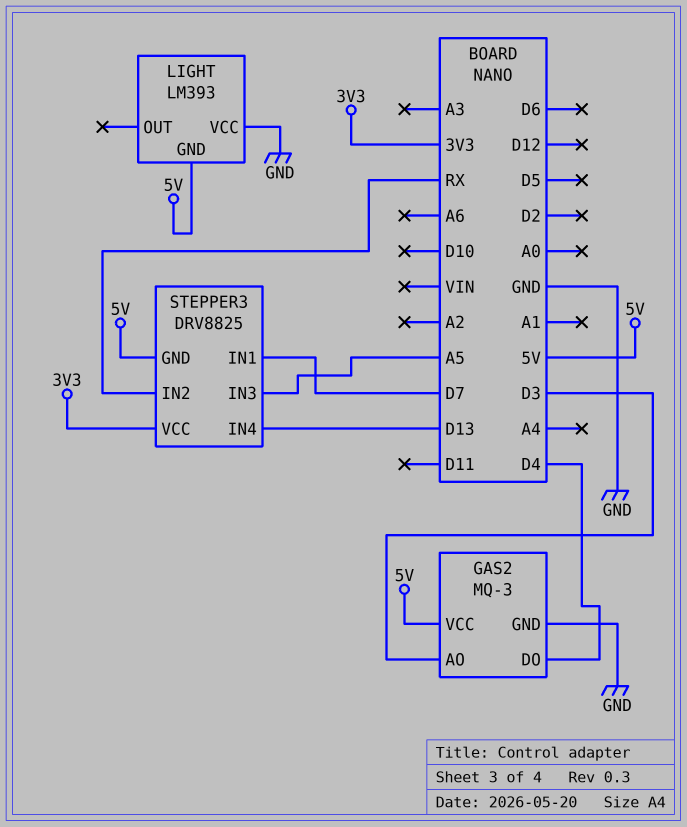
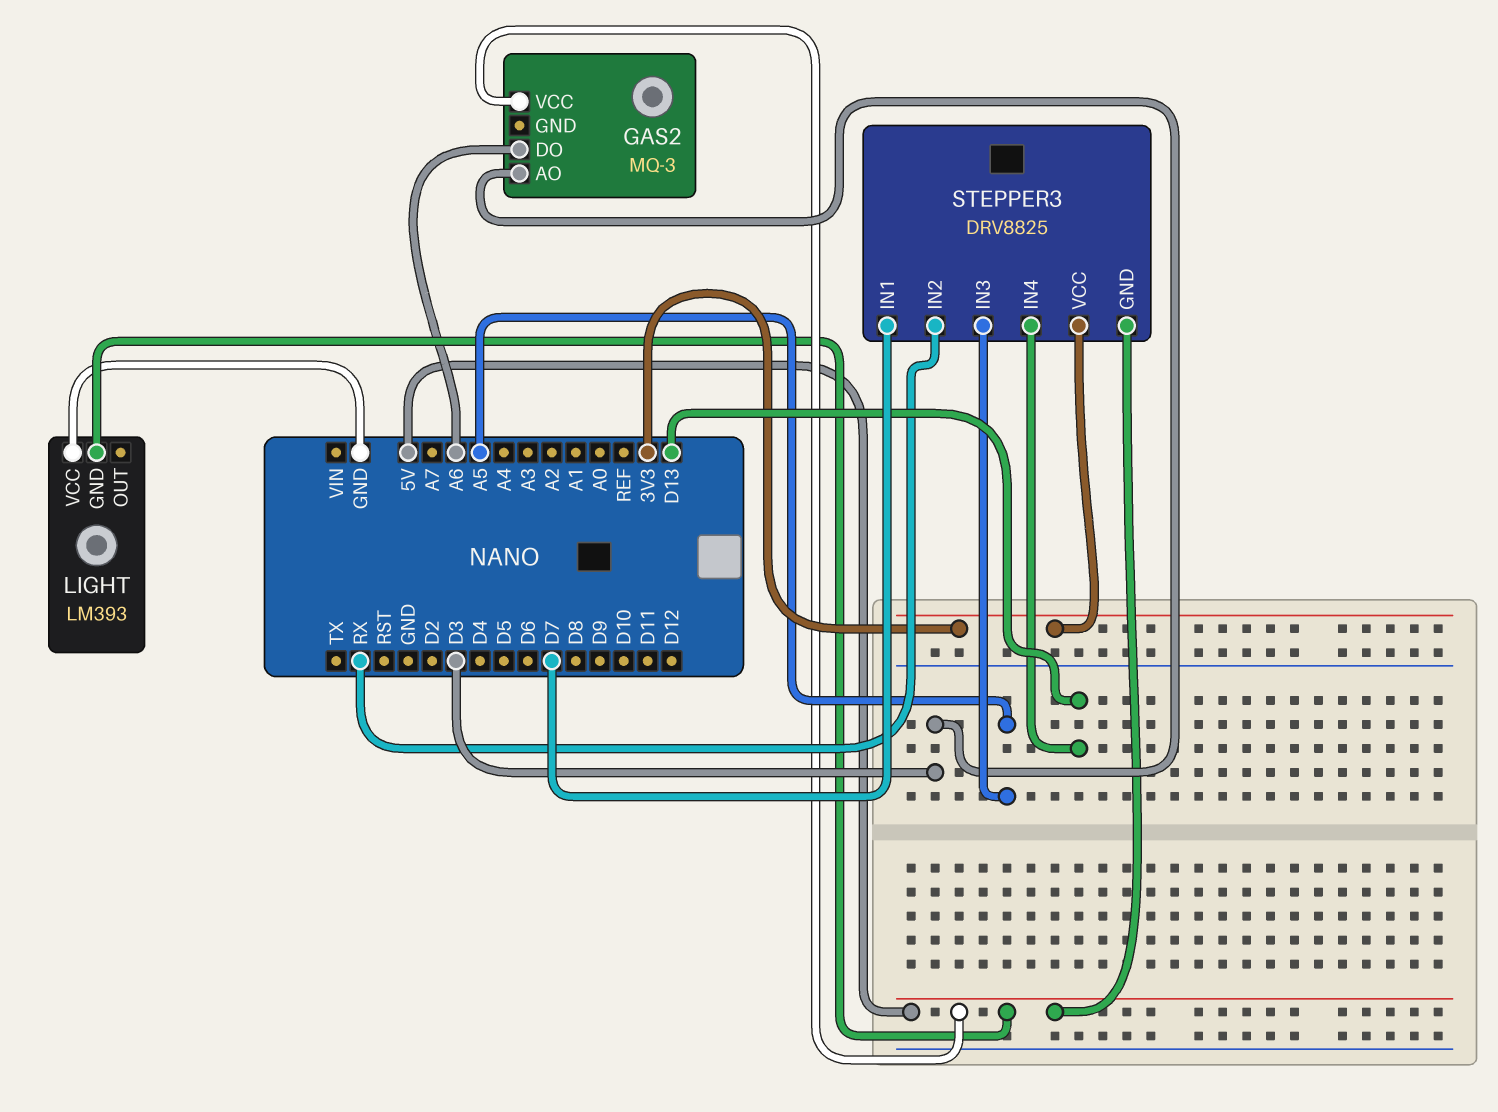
GAS2 pin DO: D4 -> A6
GAS2 pin GND: GND -> none

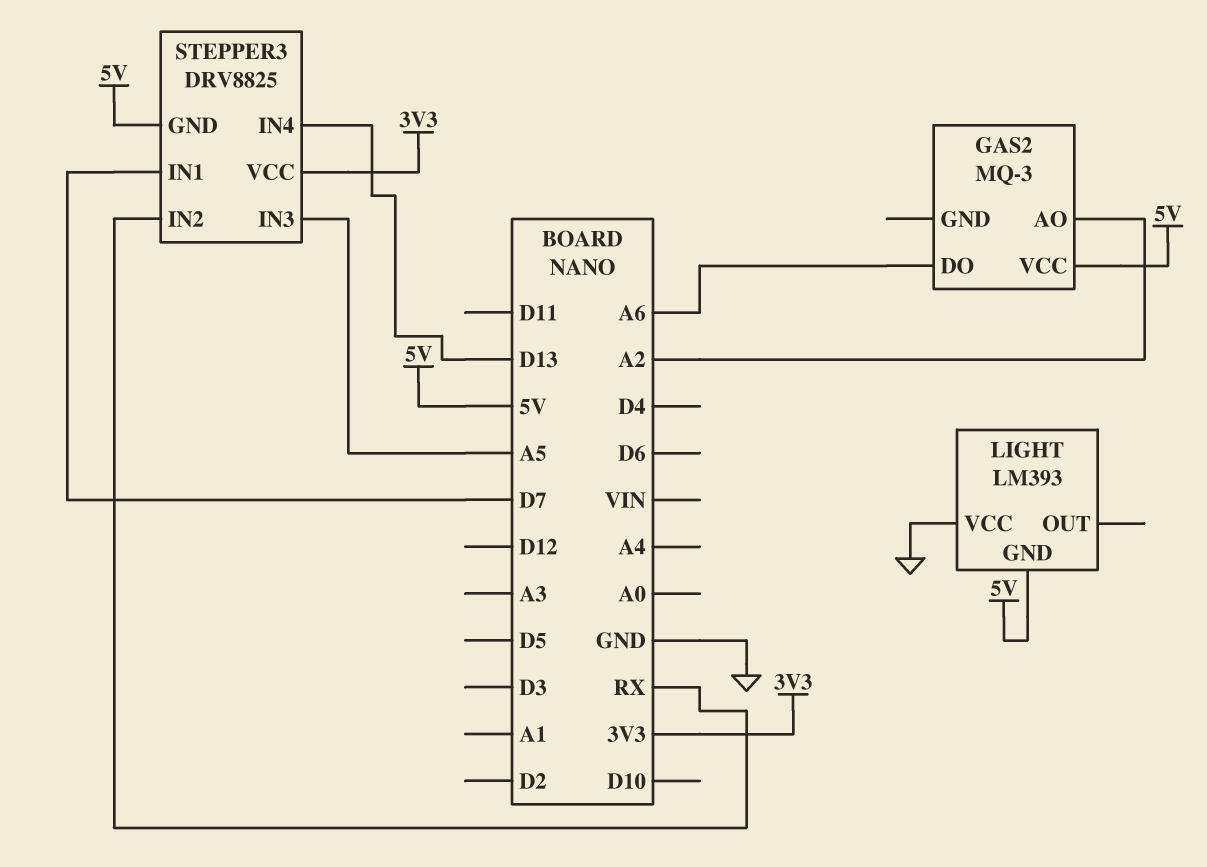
GAS2 pin AO: D3 -> A2

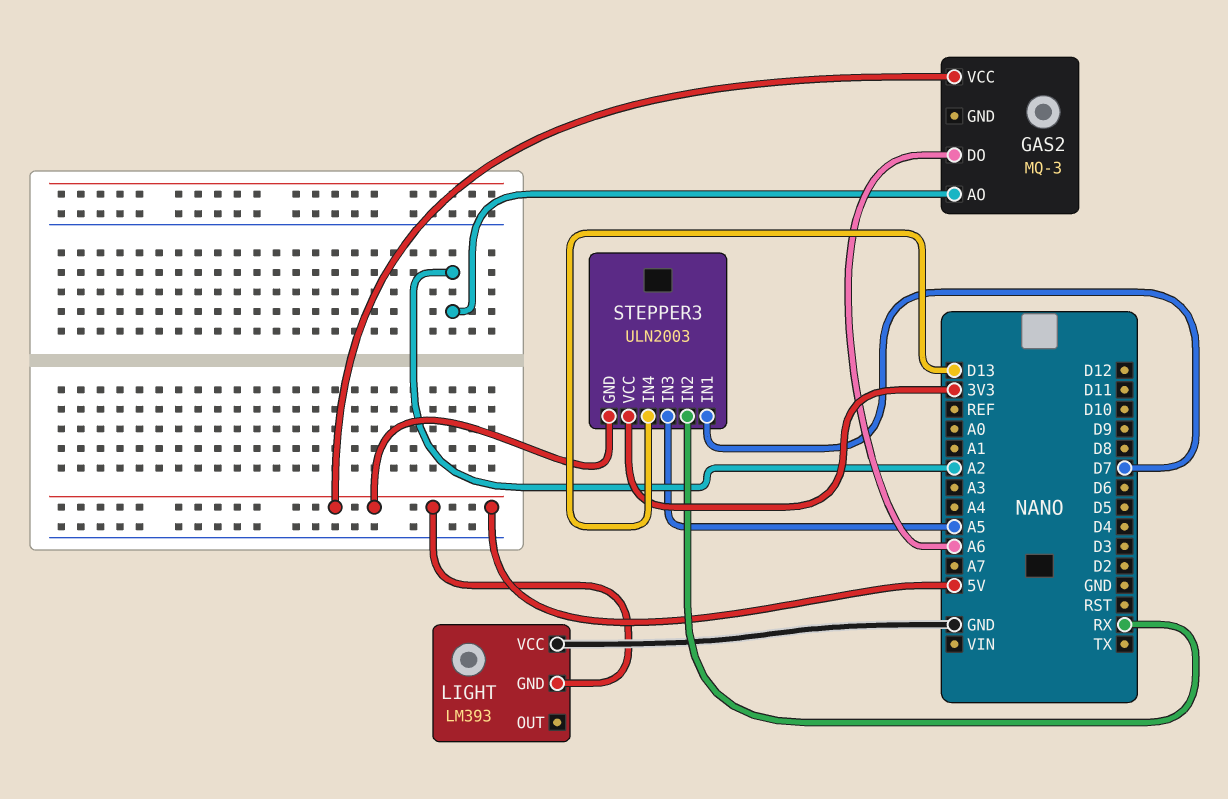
STEPPER3: DRV8825 -> ULN2003

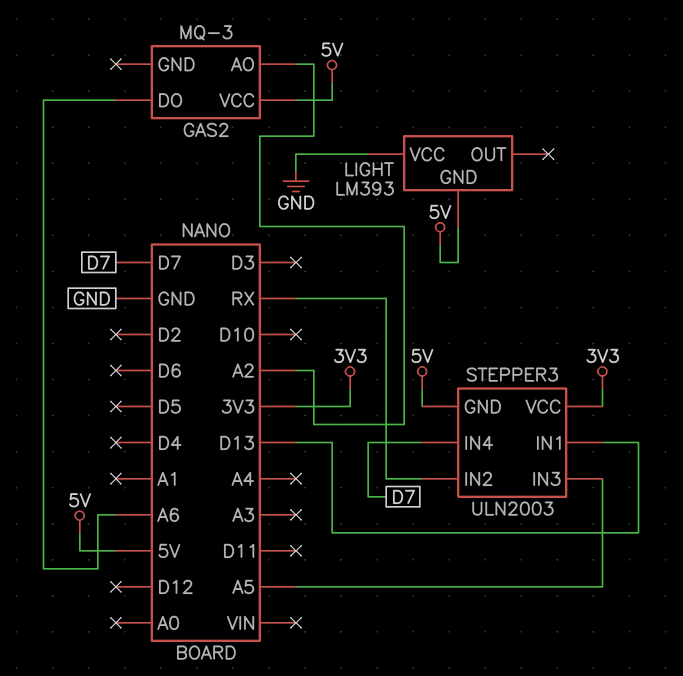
STEPPER3 pin IN1: D7 -> D13
STEPPER3 pin IN4: D13 -> D7

